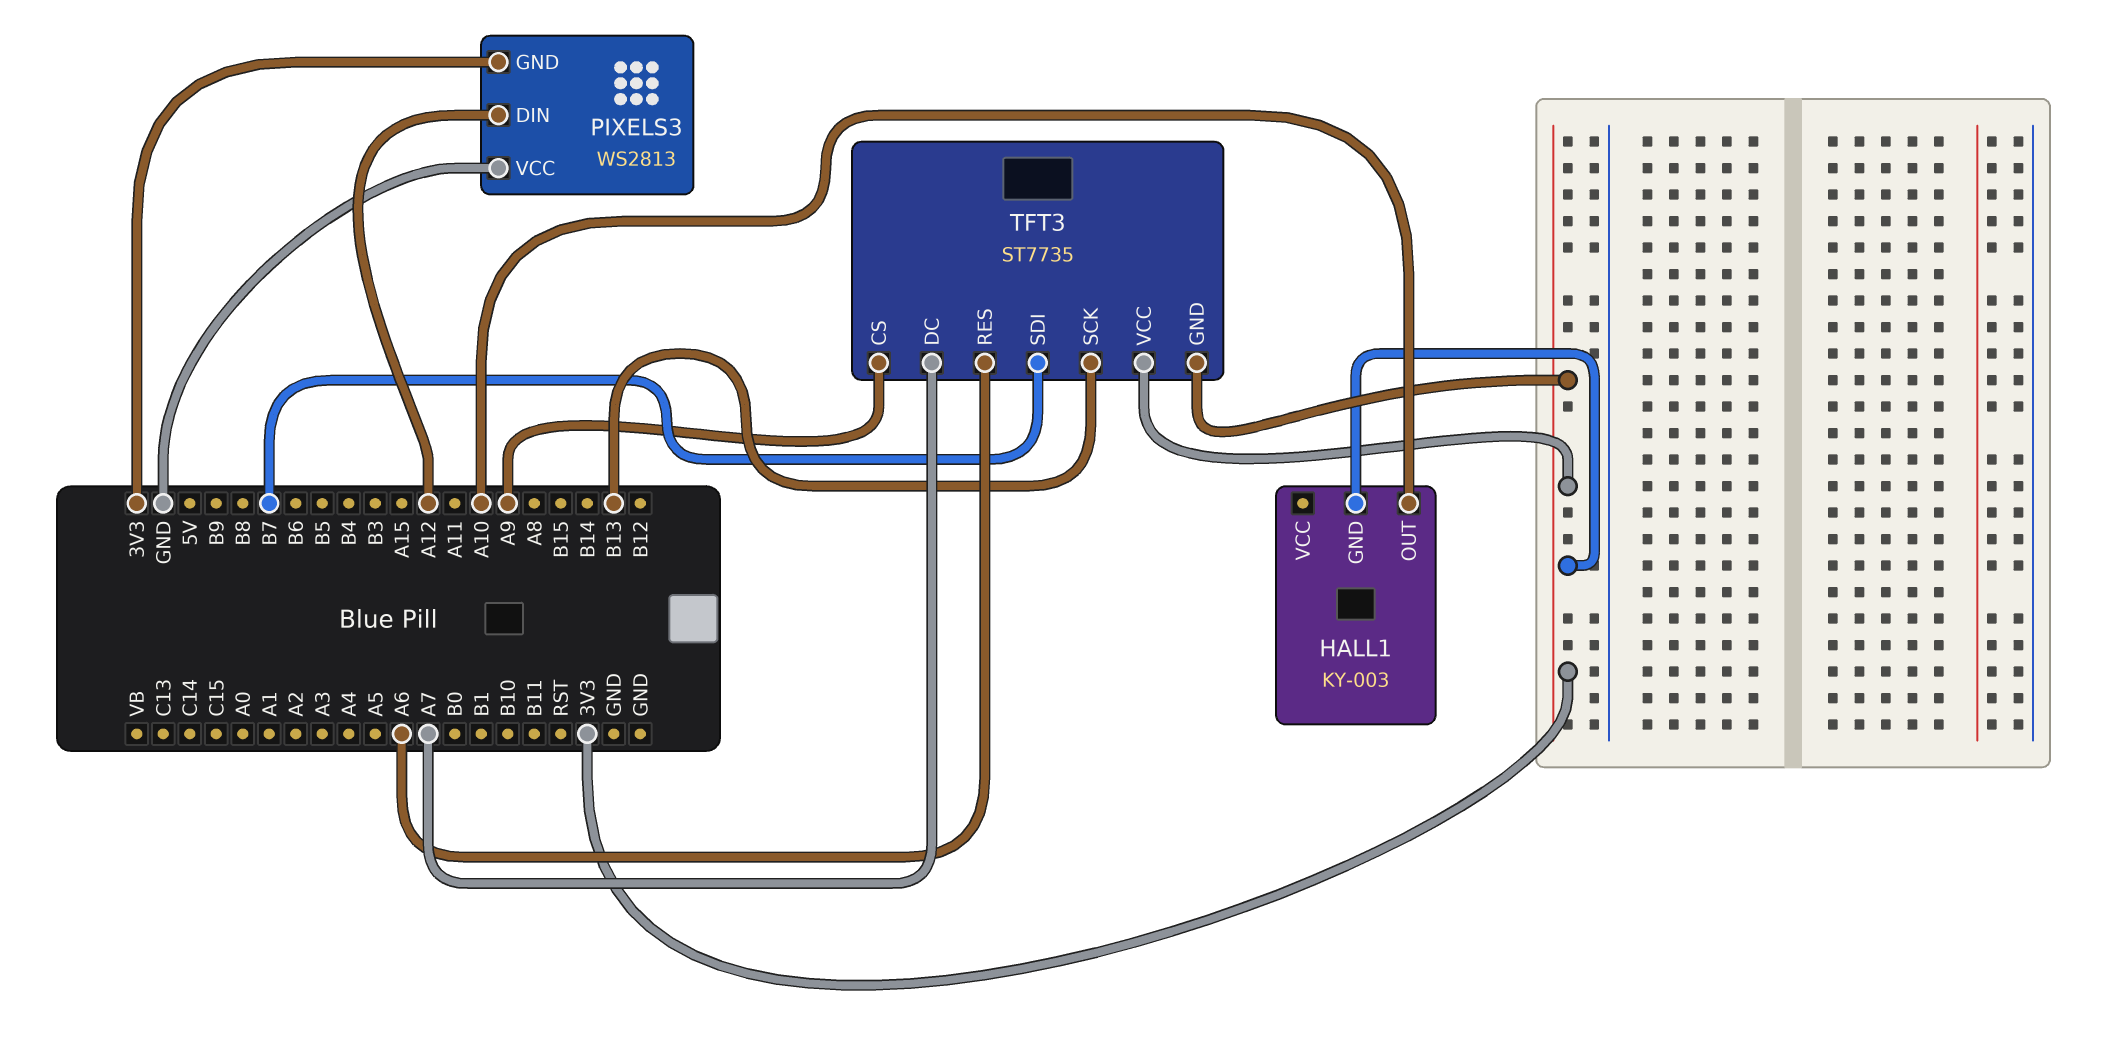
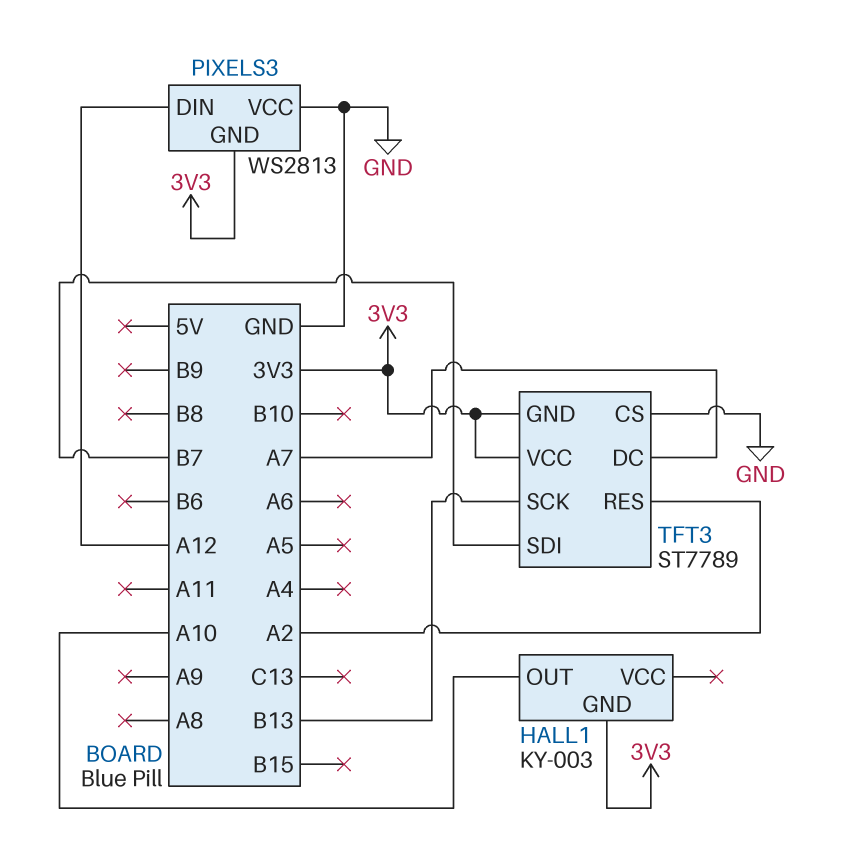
TFT3: ST7735 -> ST7789
TFT3 pin CS: A9 -> GND
TFT3 pin RES: A6 -> A2

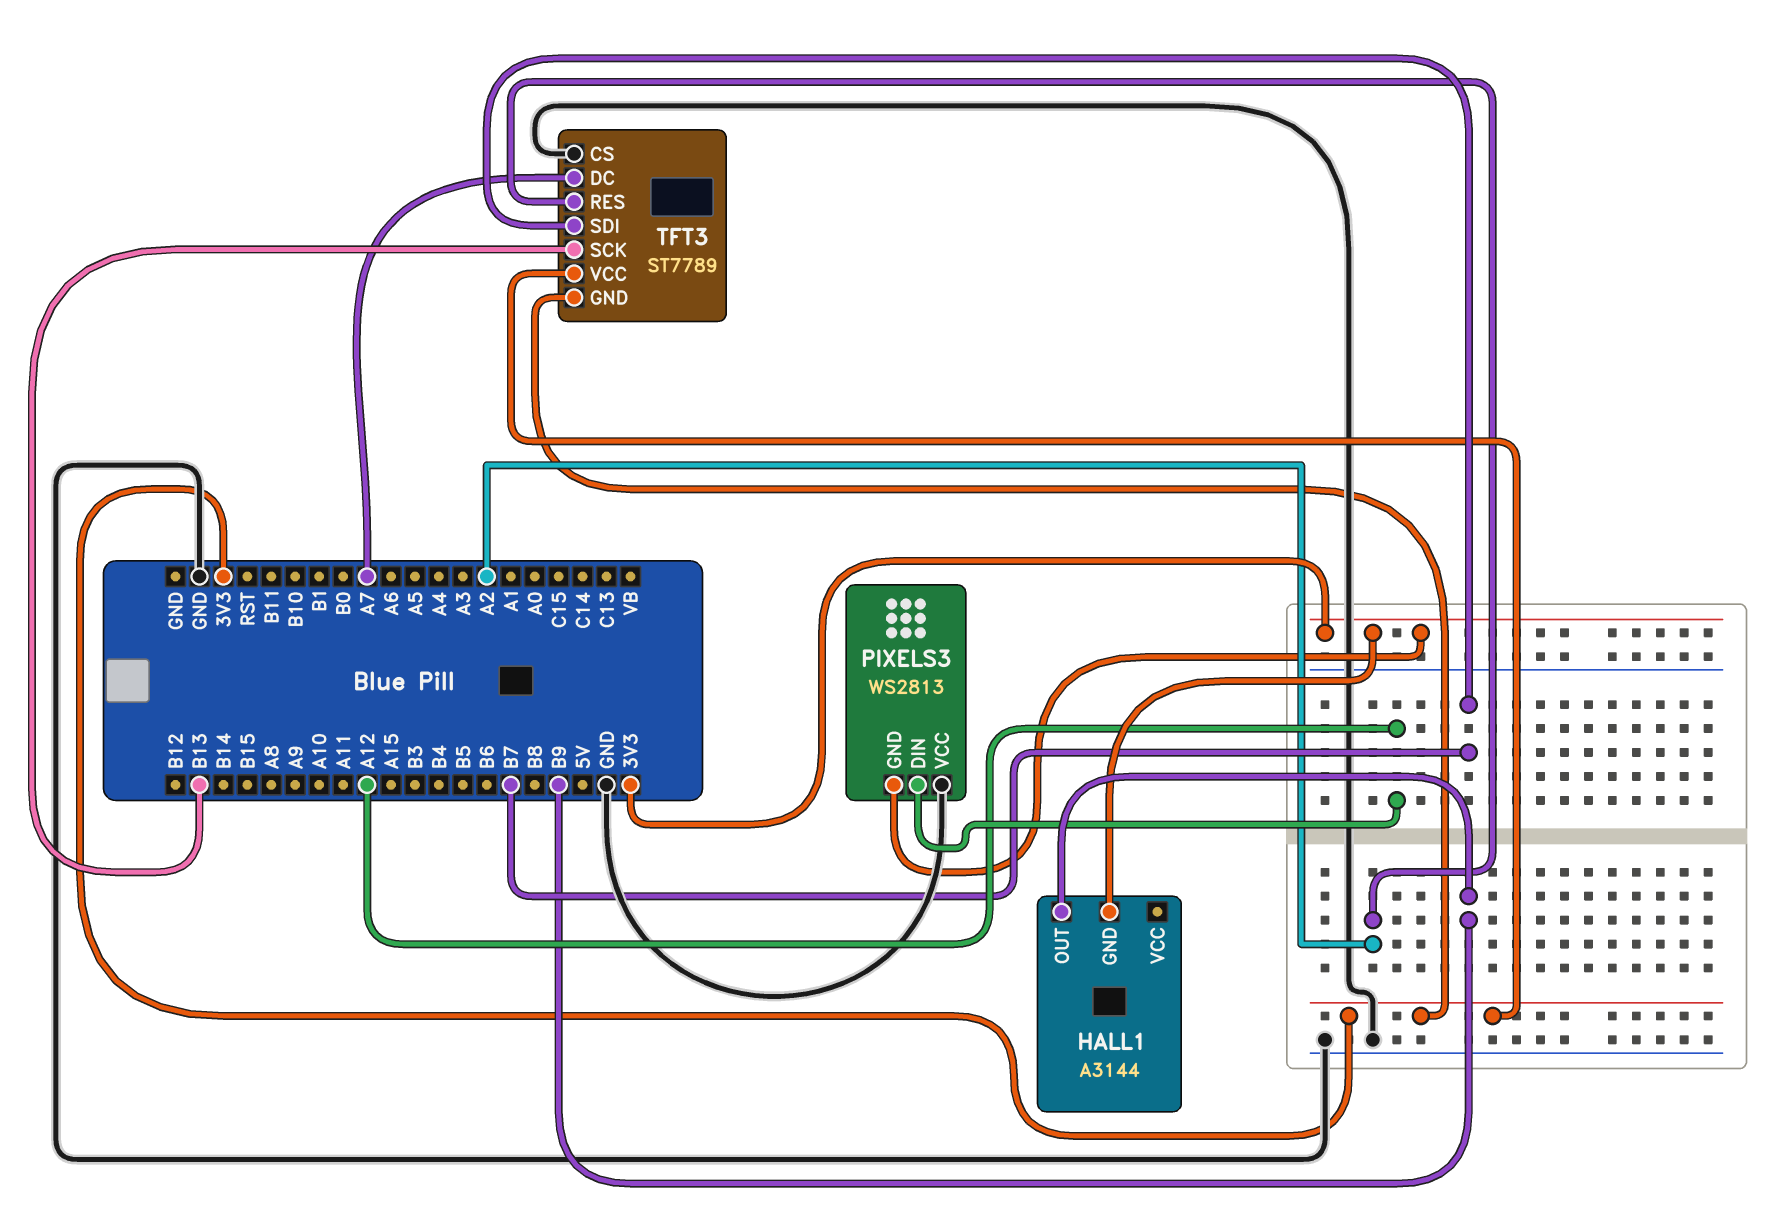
HALL1: KY-003 -> A3144
HALL1 pin OUT: A10 -> B9

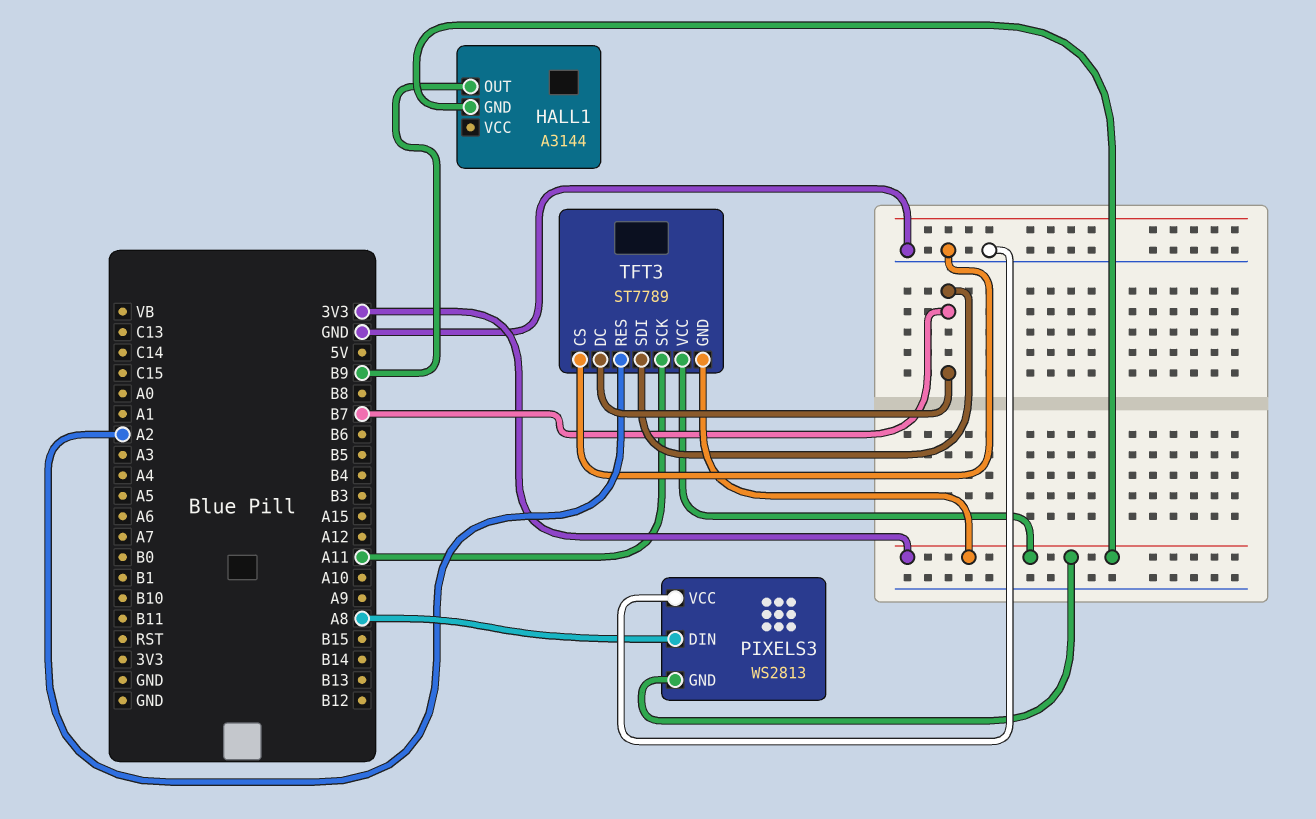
PIXELS3 pin DIN: A12 -> A8
TFT3 pin DC: A7 -> B7
TFT3 pin SCK: B13 -> A11

